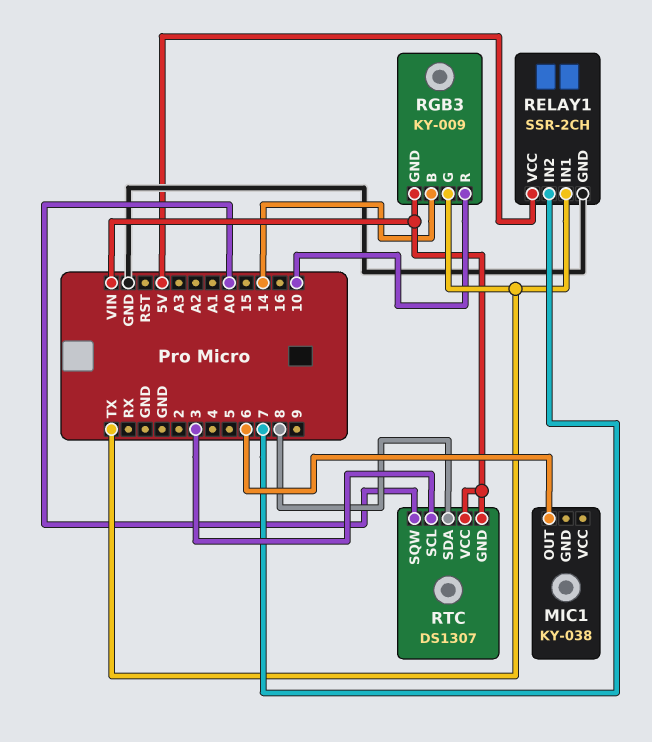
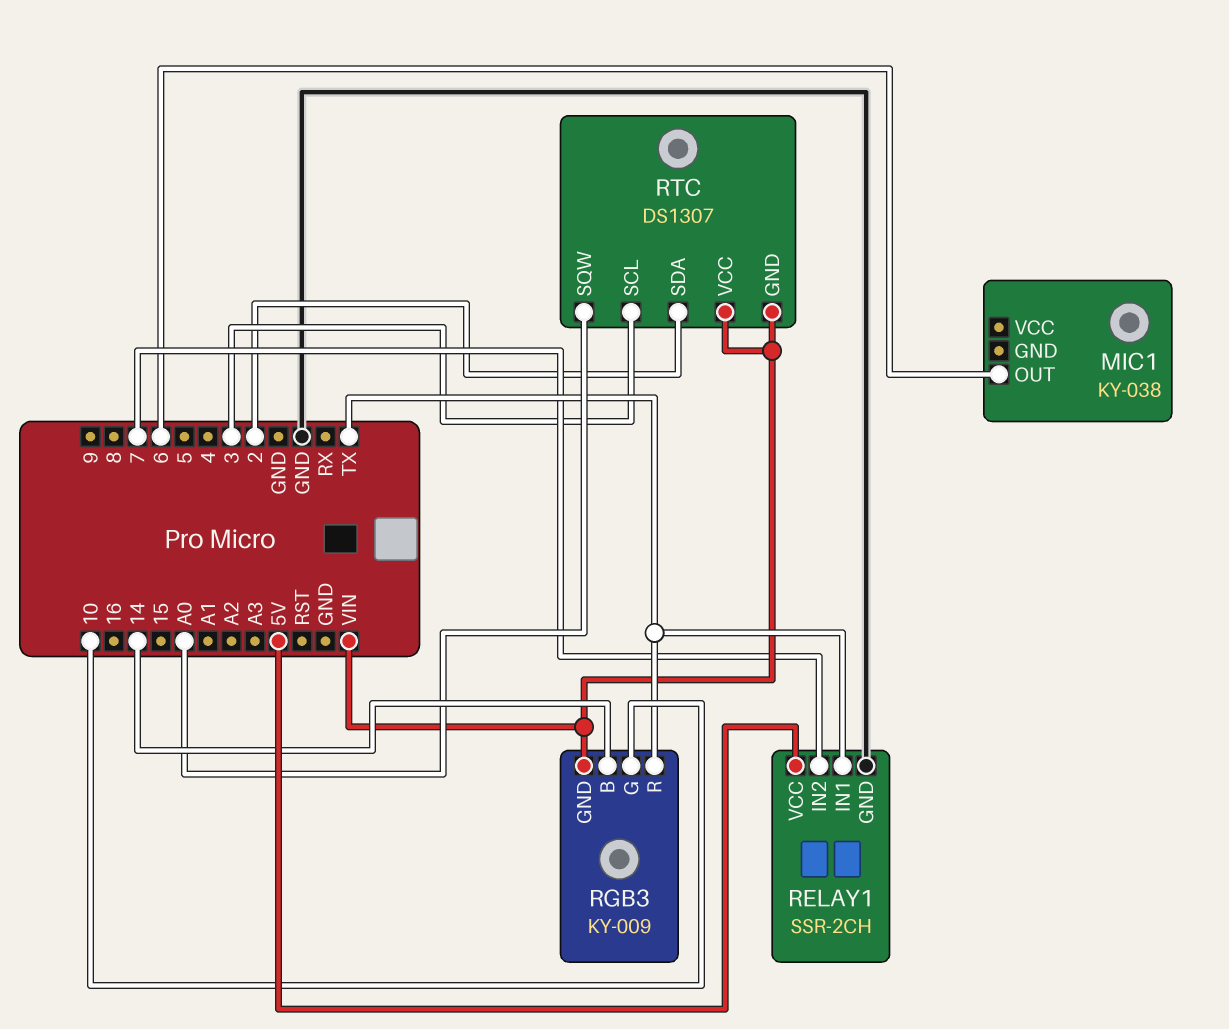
RGB3 pin G: TX -> 10
RGB3 pin R: 10 -> TX
RTC pin SDA: 8 -> 2

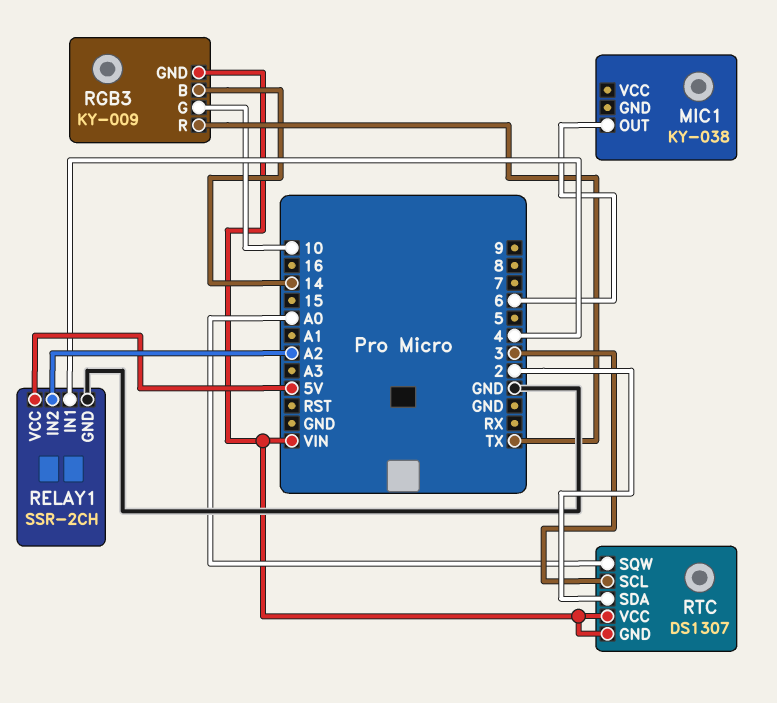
RELAY1 pin IN1: TX -> 4
RELAY1 pin IN2: 7 -> A2

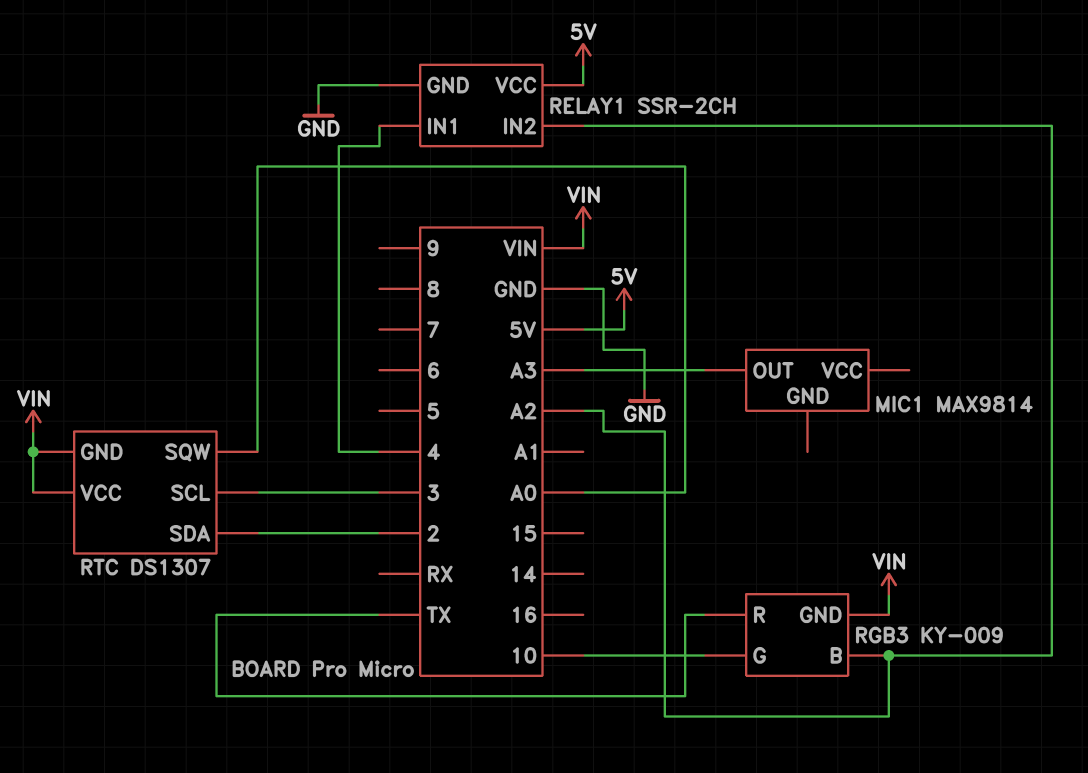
MIC1: KY-038 -> MAX9814
MIC1 pin OUT: 6 -> A3
RGB3 pin B: 14 -> A2

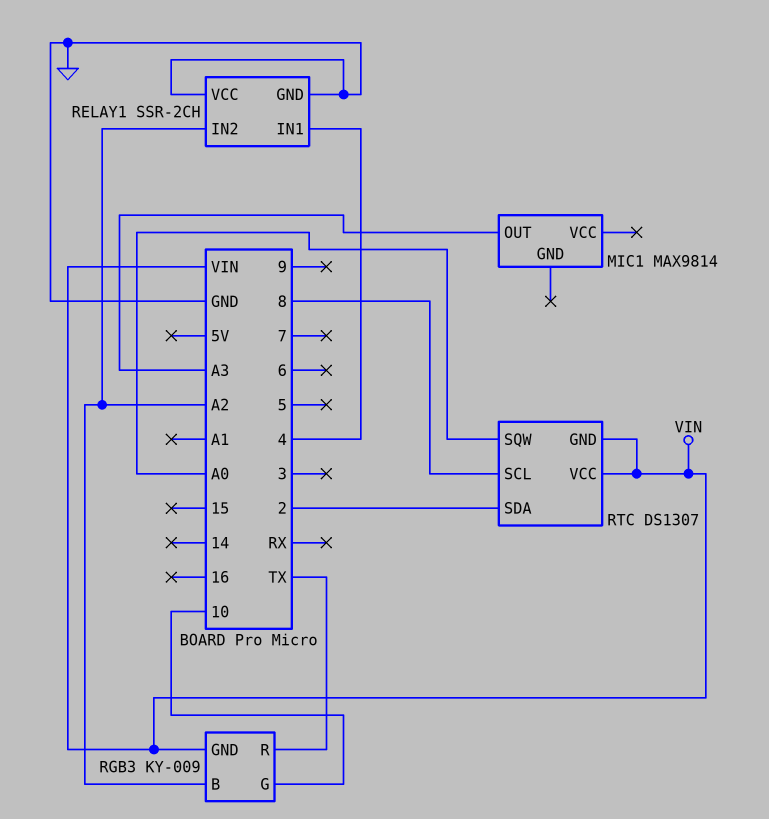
RELAY1 pin VCC: 5V -> GND
RTC pin SCL: 3 -> 8

